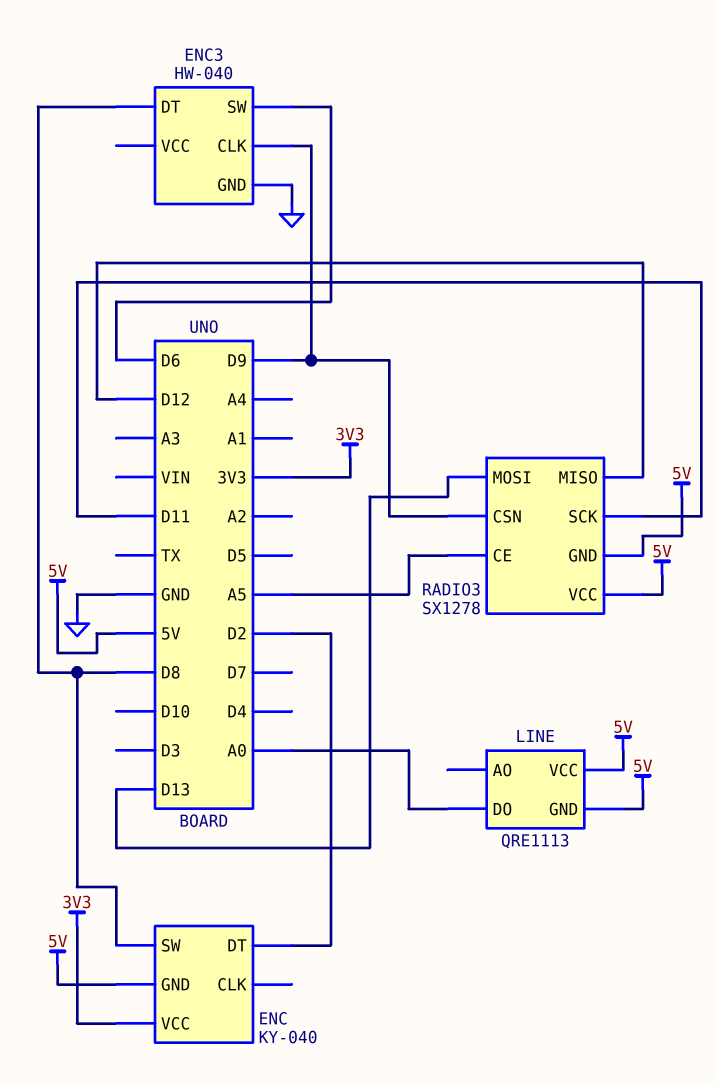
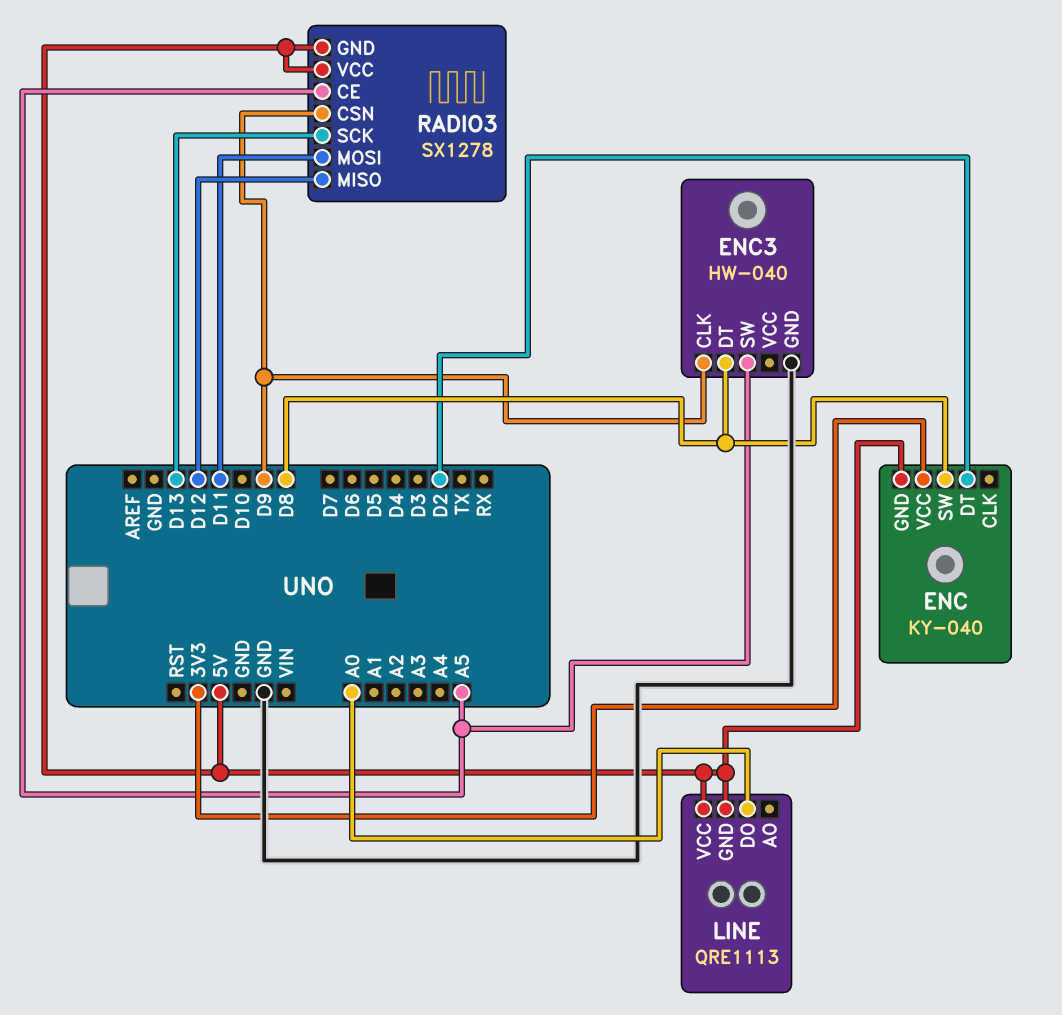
ENC3 pin SW: D6 -> A5
RADIO3 pin MOSI: D13 -> D11
RADIO3 pin SCK: D11 -> D13

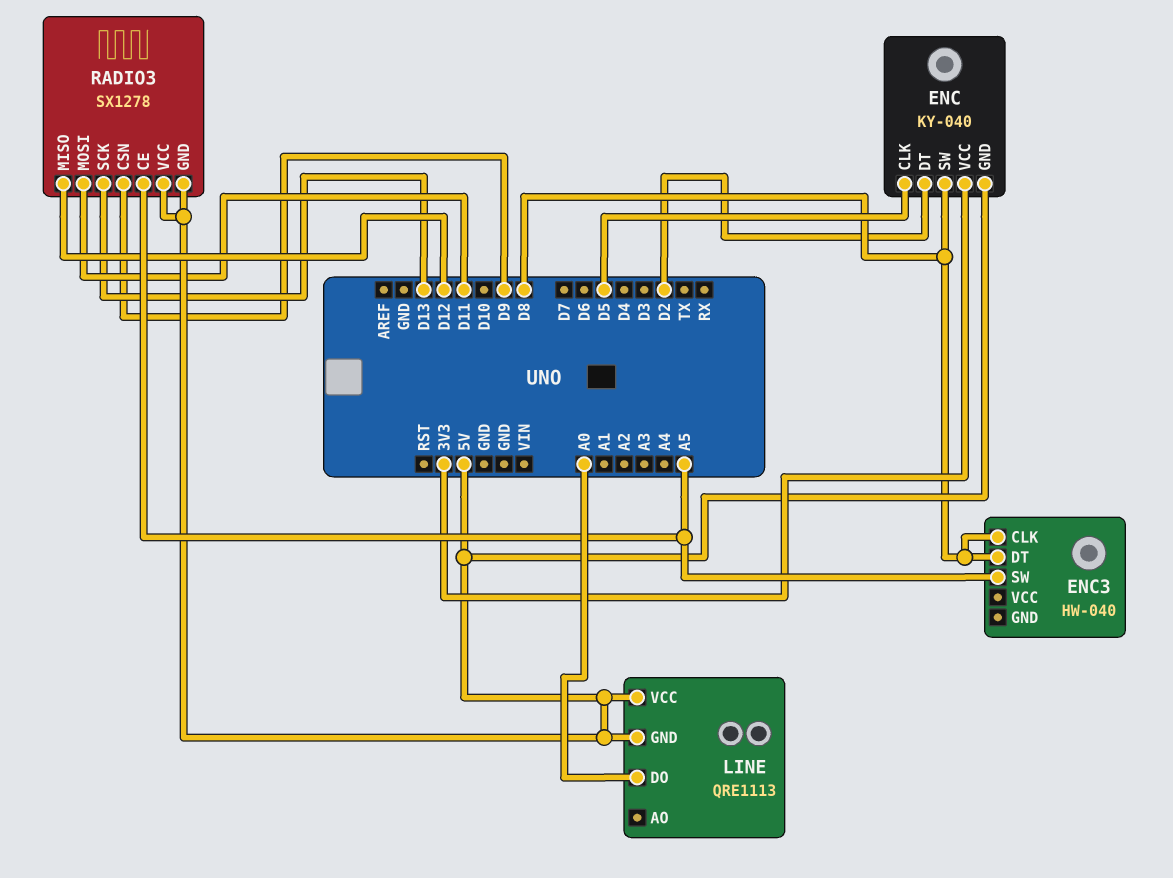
ENC pin CLK: none -> D5
ENC3 pin CLK: D9 -> D8
ENC3 pin GND: GND -> none

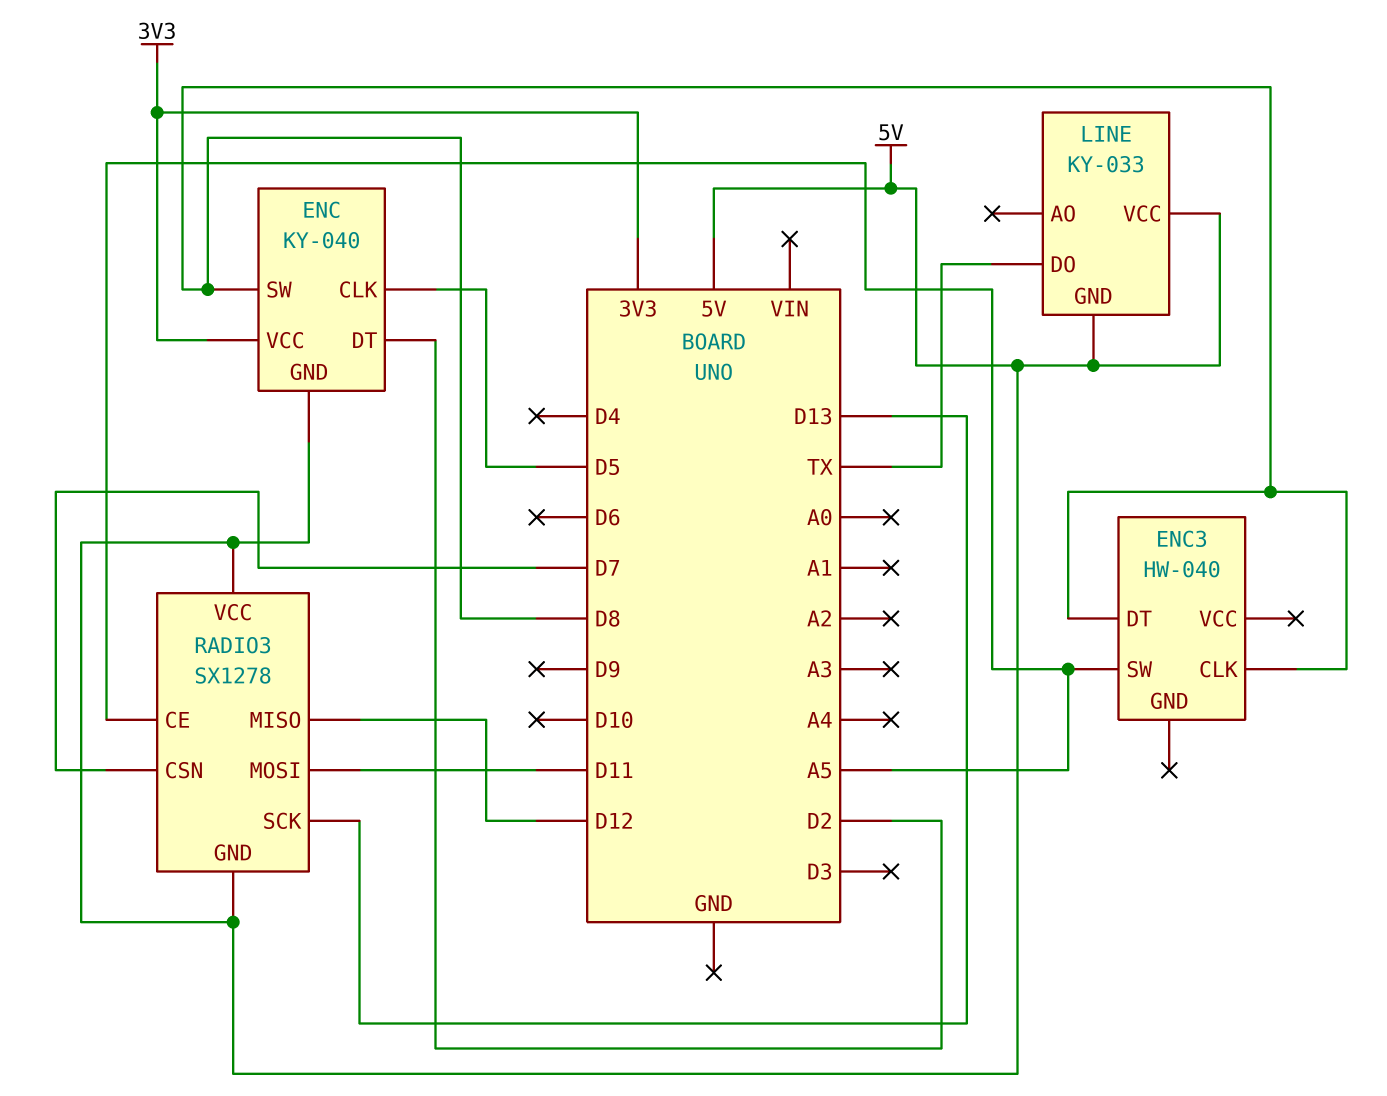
LINE: QRE1113 -> KY-033
LINE pin DO: A0 -> TX
RADIO3 pin CSN: D9 -> D7

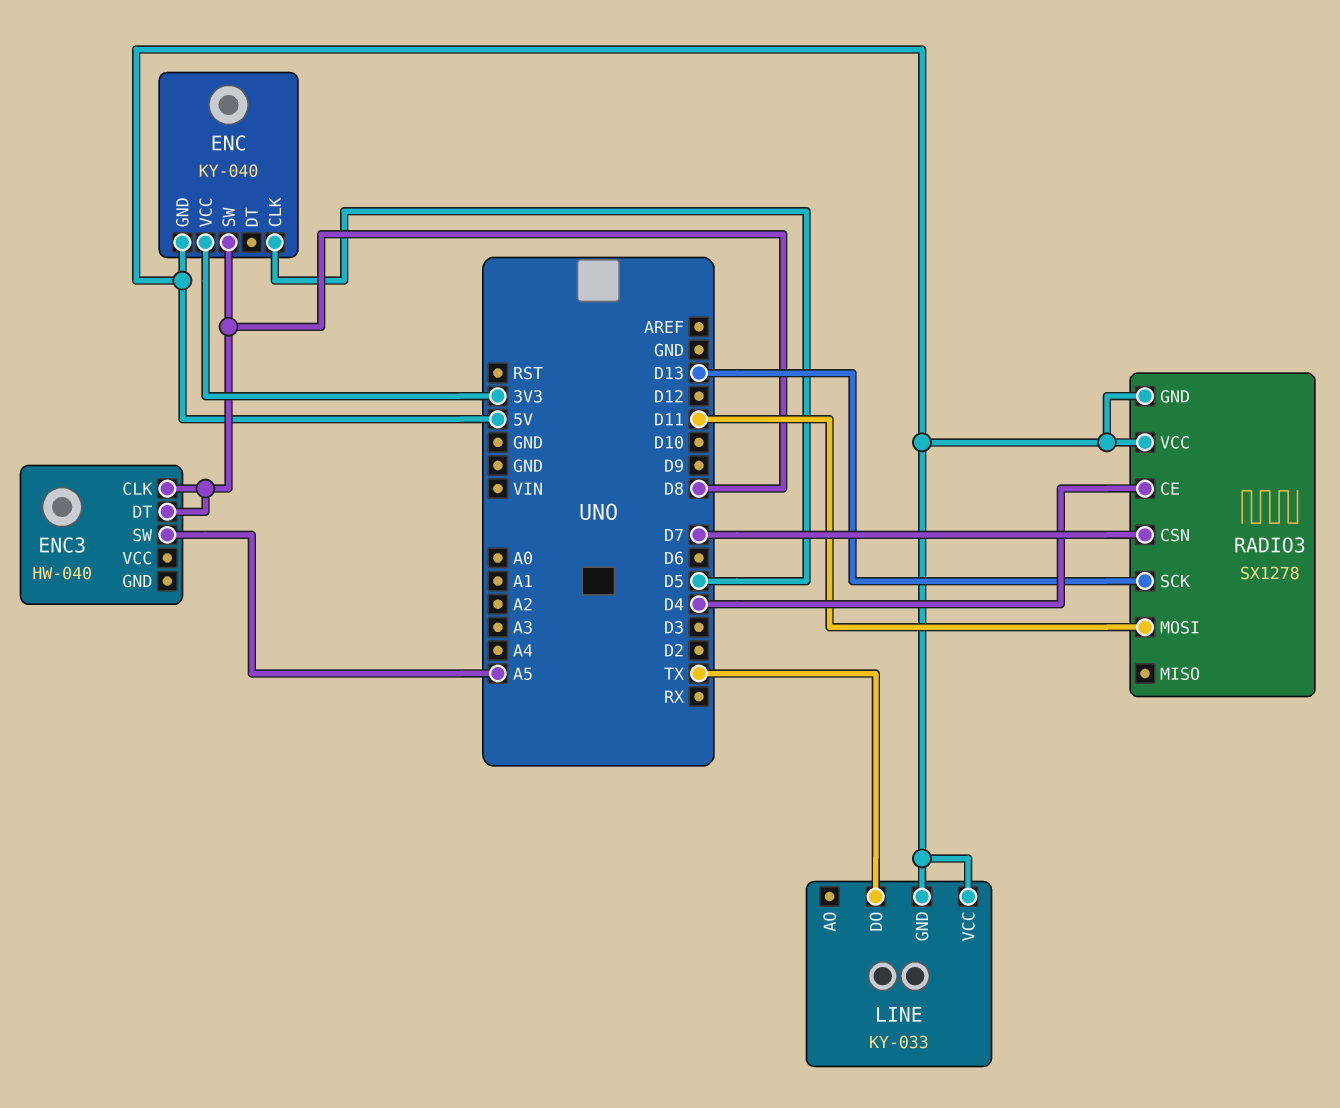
ENC pin DT: D2 -> none
RADIO3 pin CE: A5 -> D4
RADIO3 pin MISO: D12 -> none

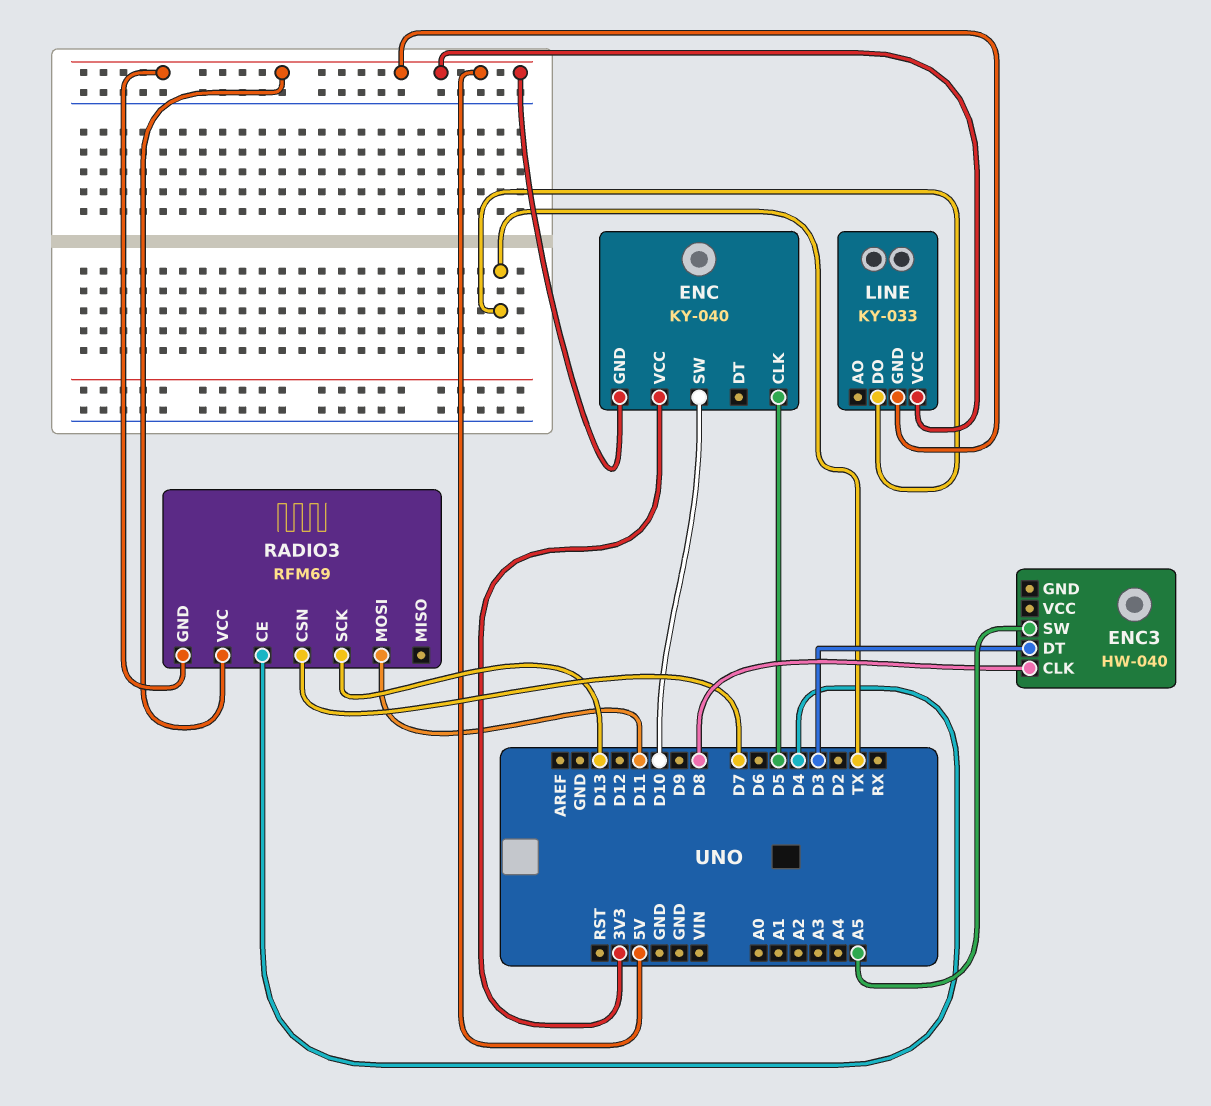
ENC pin SW: D8 -> D10
ENC3 pin DT: D8 -> D3
RADIO3: SX1278 -> RFM69

